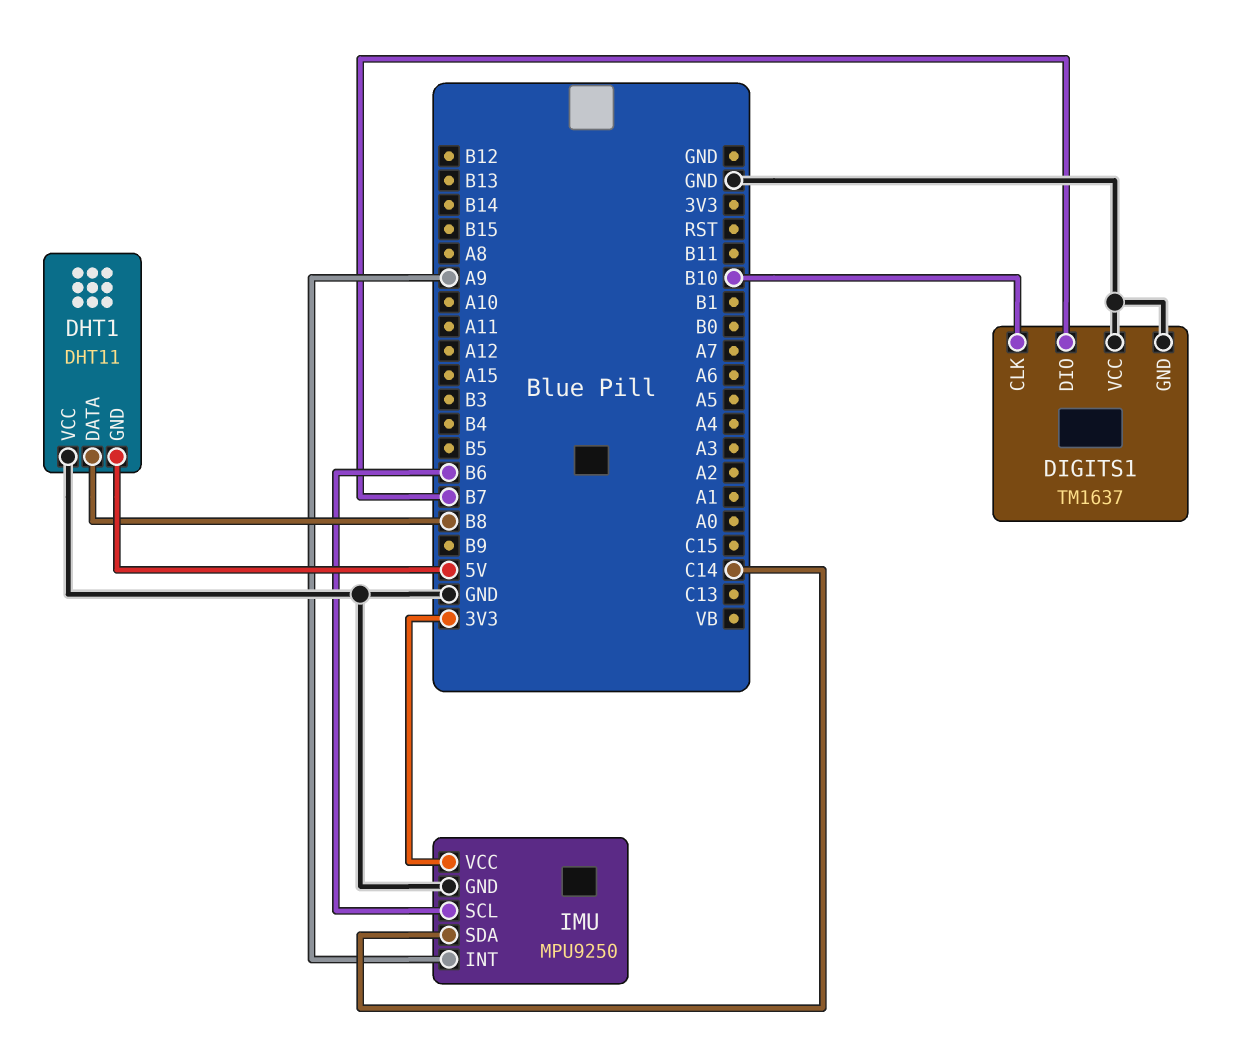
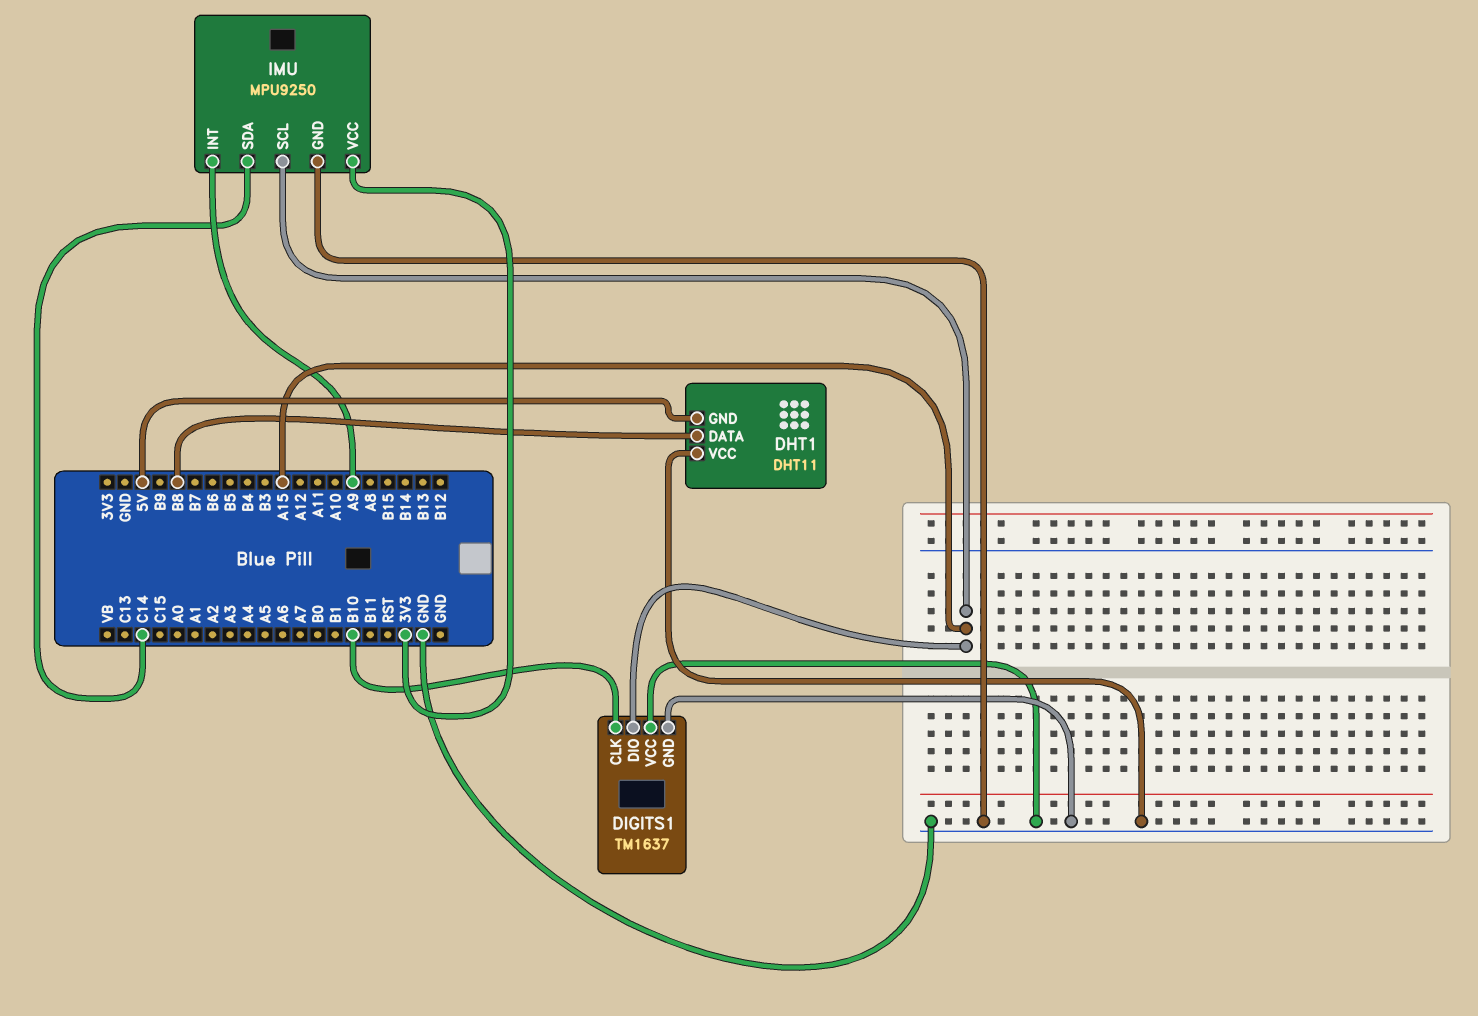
DIGITS1 pin DIO: B7 -> A15
IMU pin SCL: B6 -> A15

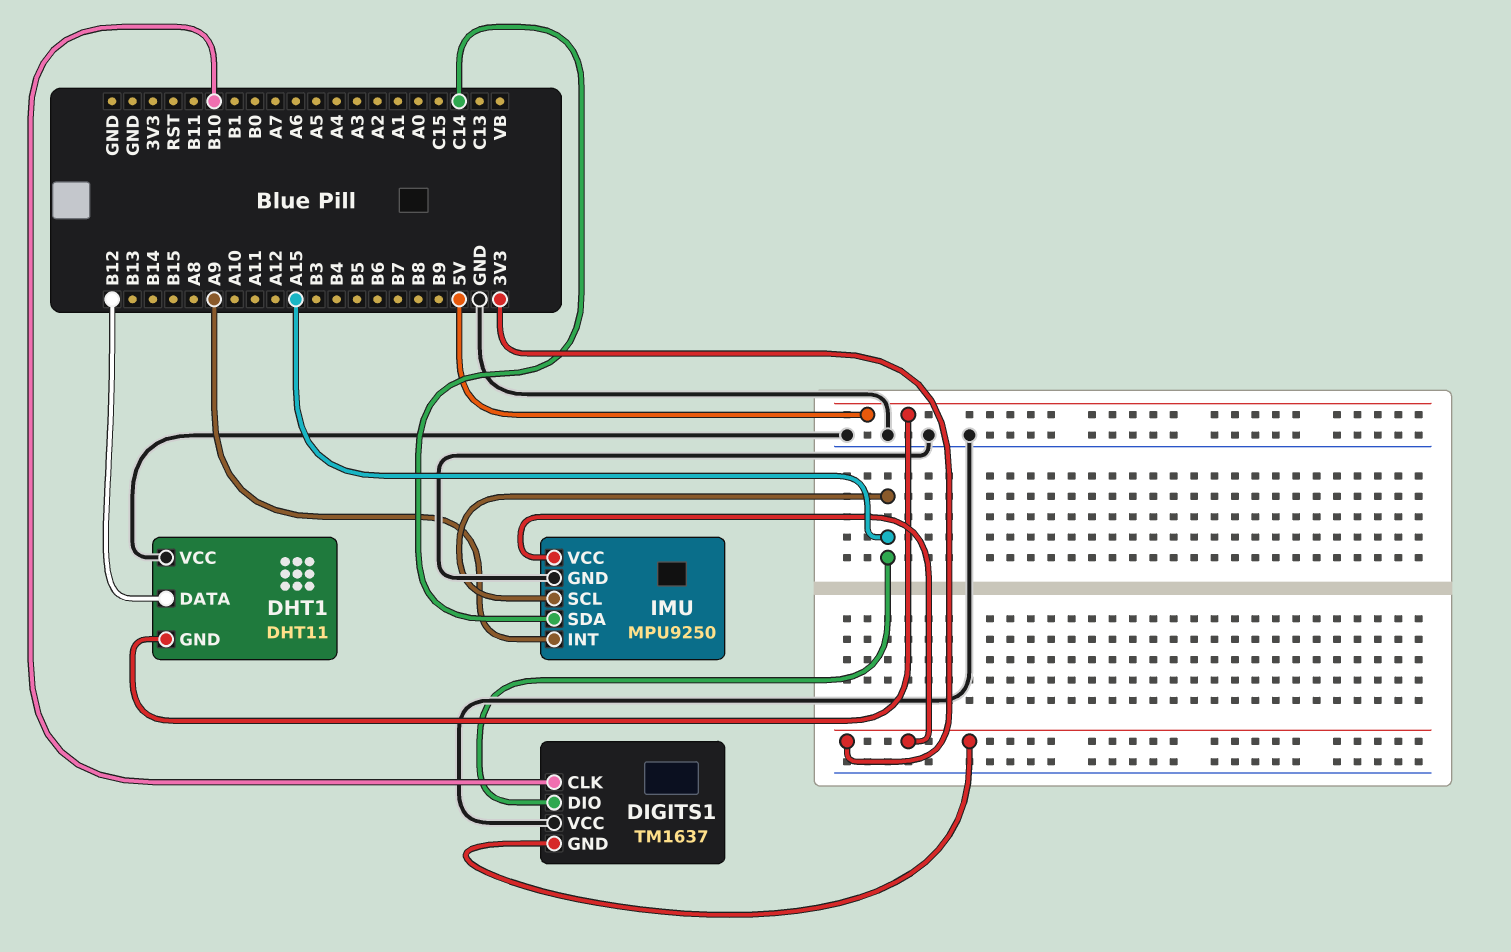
DHT1 pin DATA: B8 -> B12
DIGITS1 pin GND: GND -> 3V3

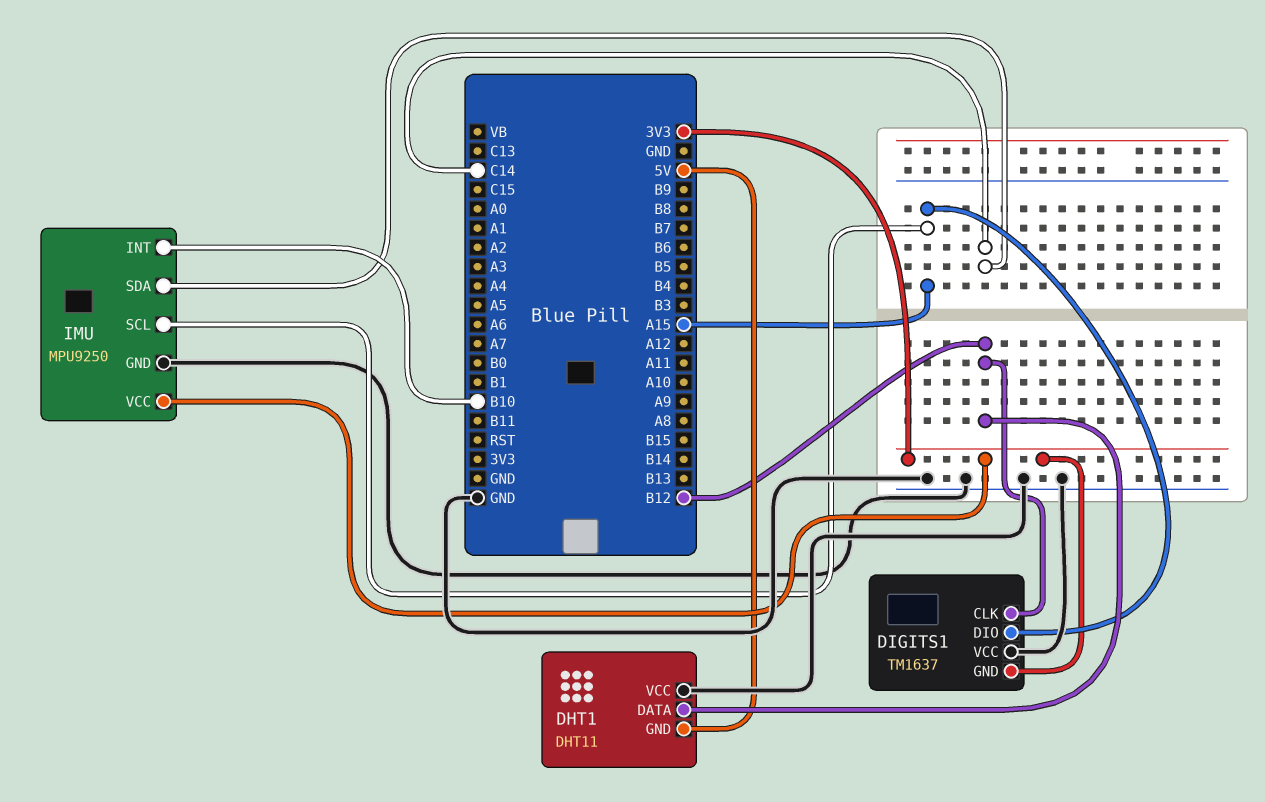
DIGITS1 pin CLK: B10 -> B12
IMU pin INT: A9 -> B10

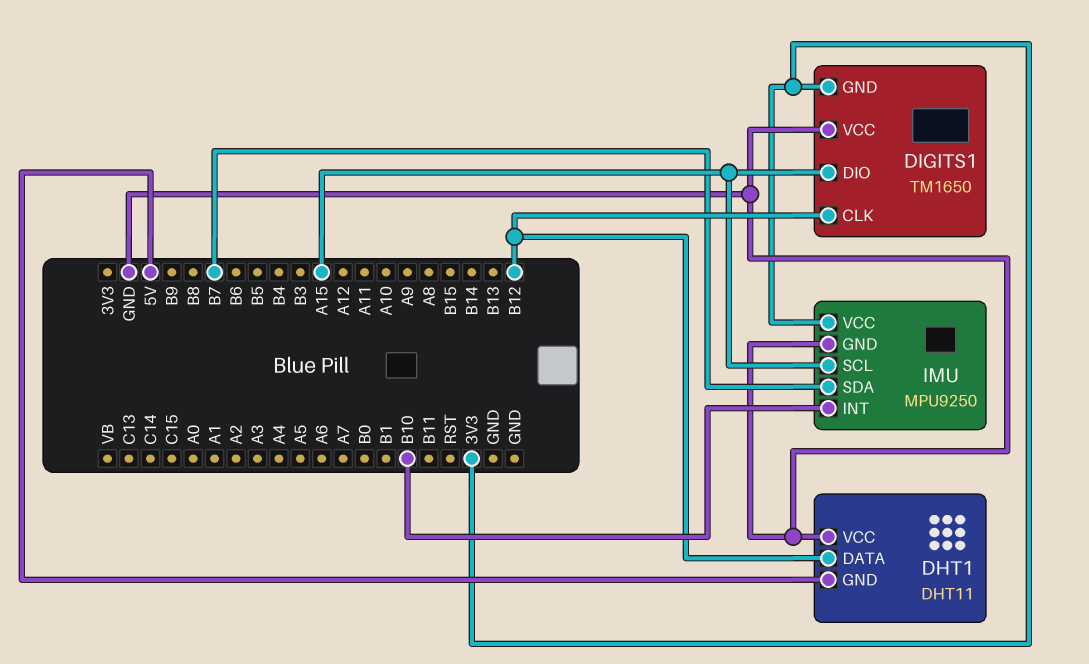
DIGITS1: TM1637 -> TM1650
IMU pin SDA: C14 -> B7

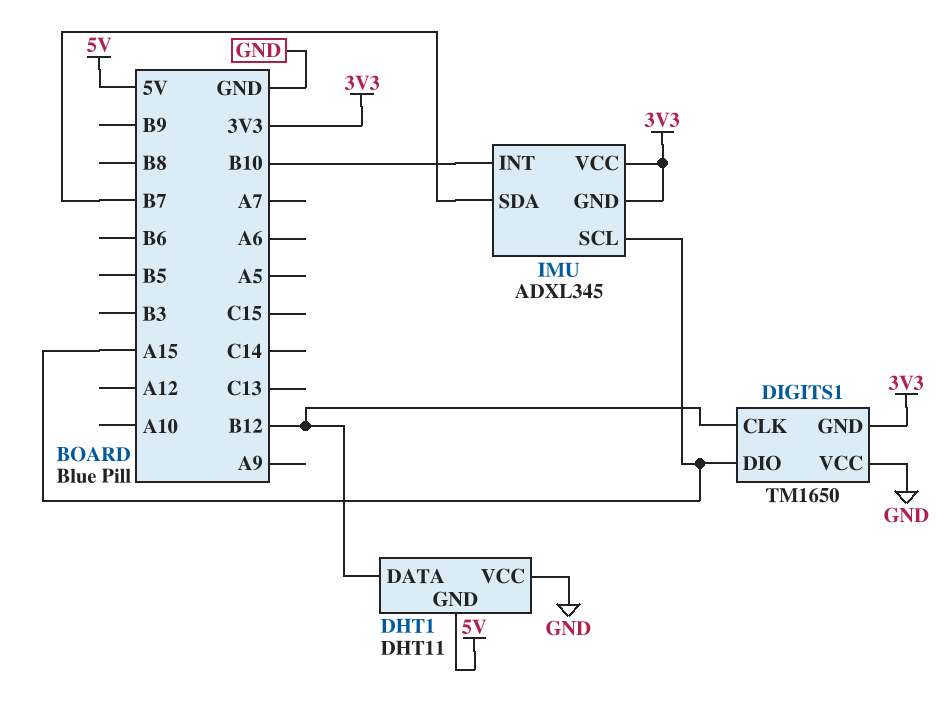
IMU: MPU9250 -> ADXL345
IMU pin GND: GND -> 3V3

